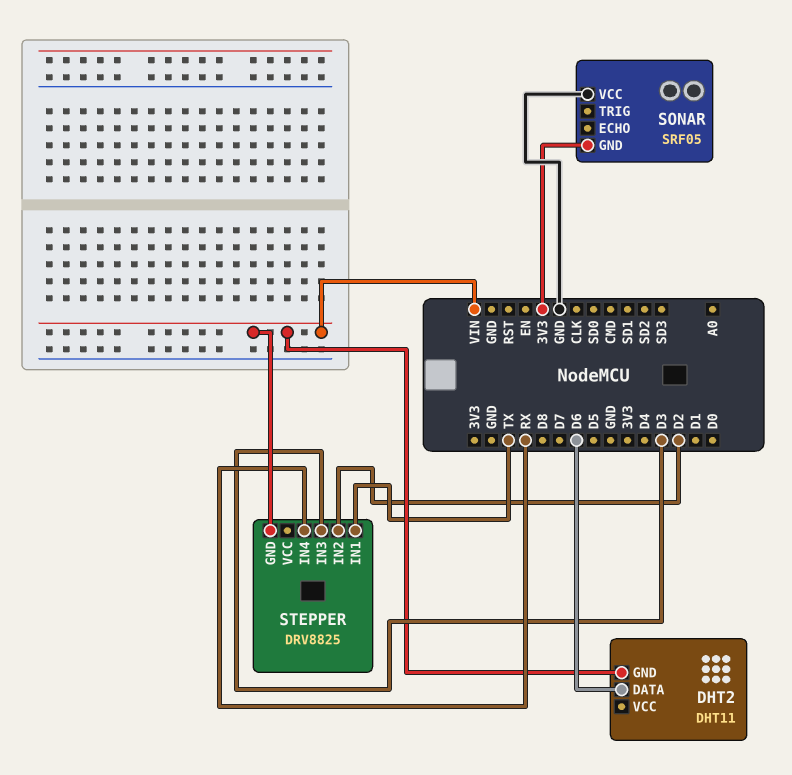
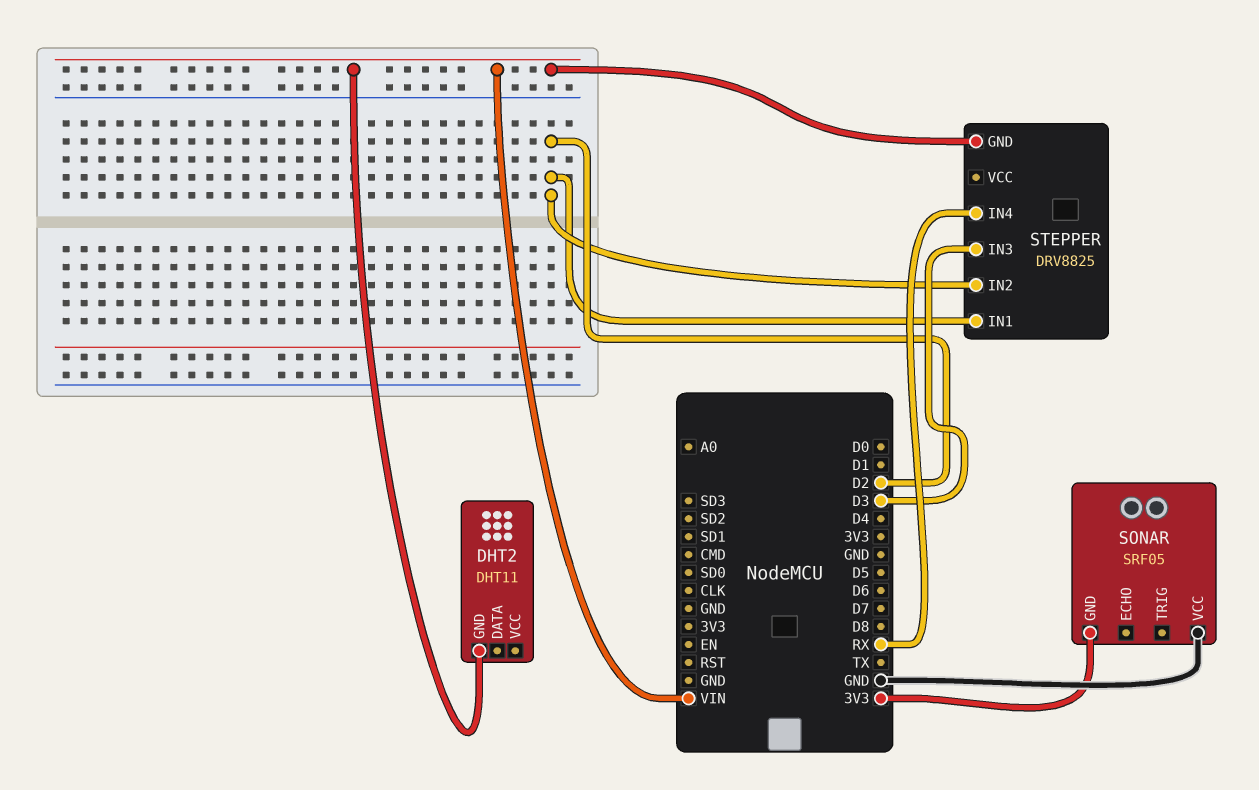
DHT2 pin DATA: D6 -> none
STEPPER pin IN1: TX -> D2

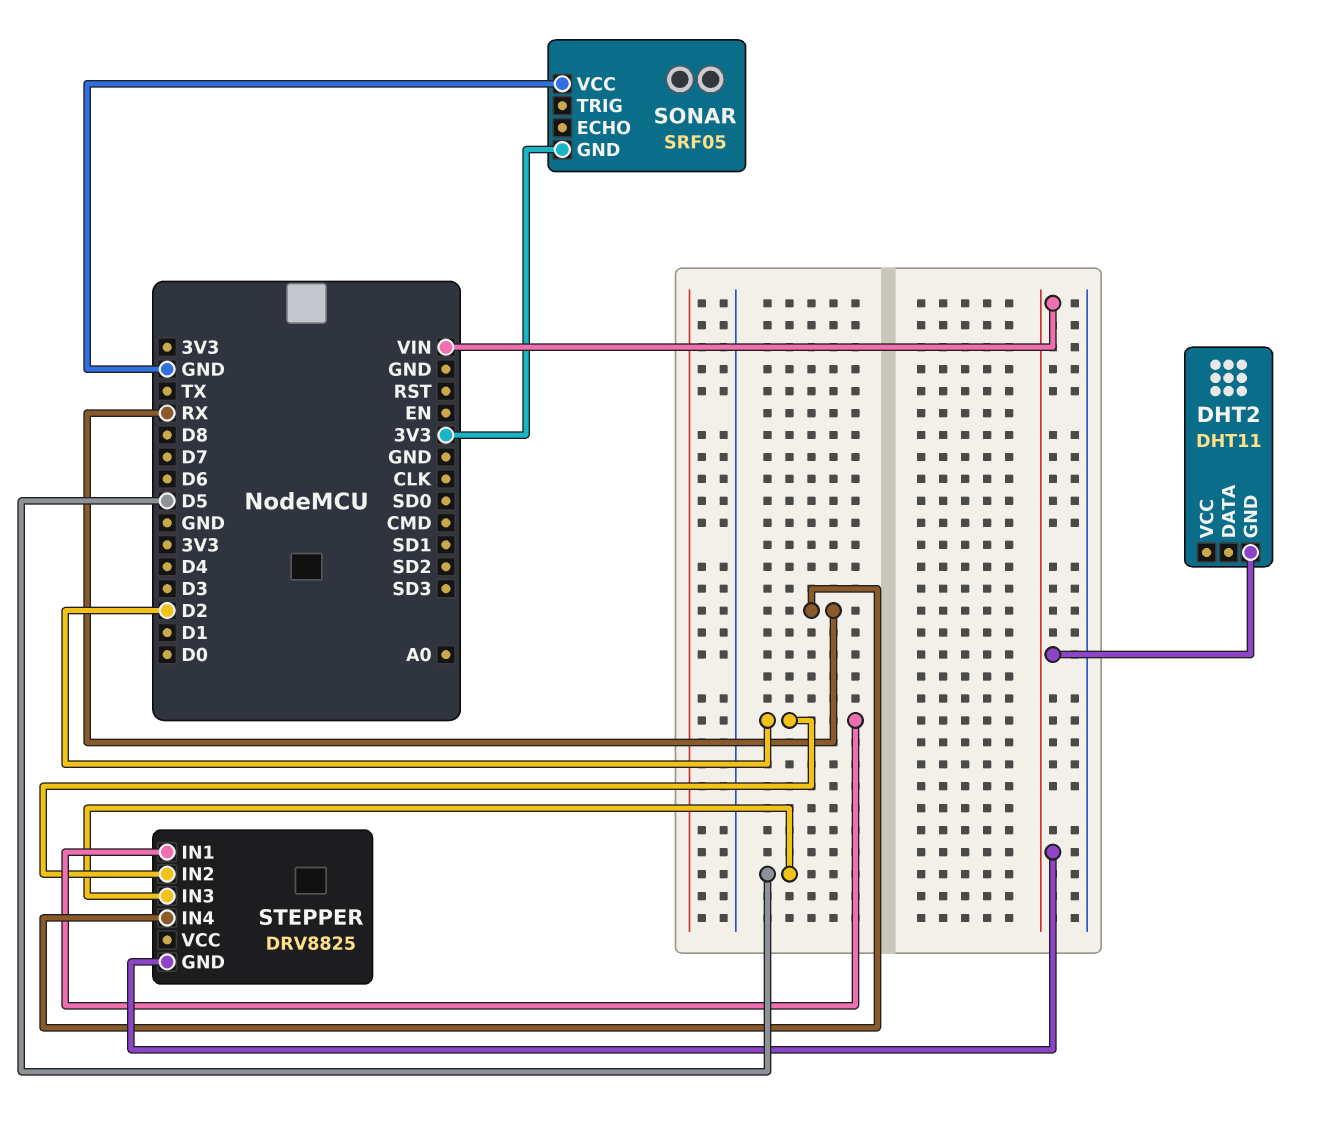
STEPPER pin IN3: D3 -> D5

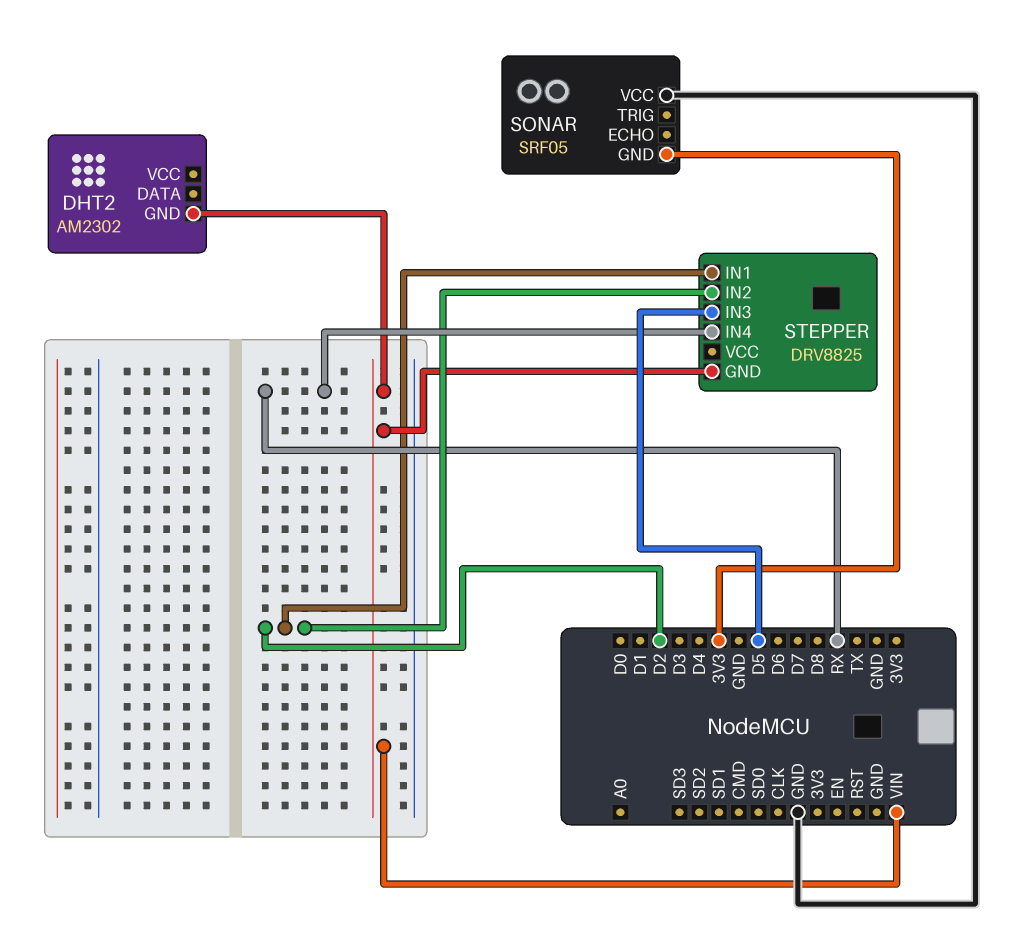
DHT2: DHT11 -> AM2302

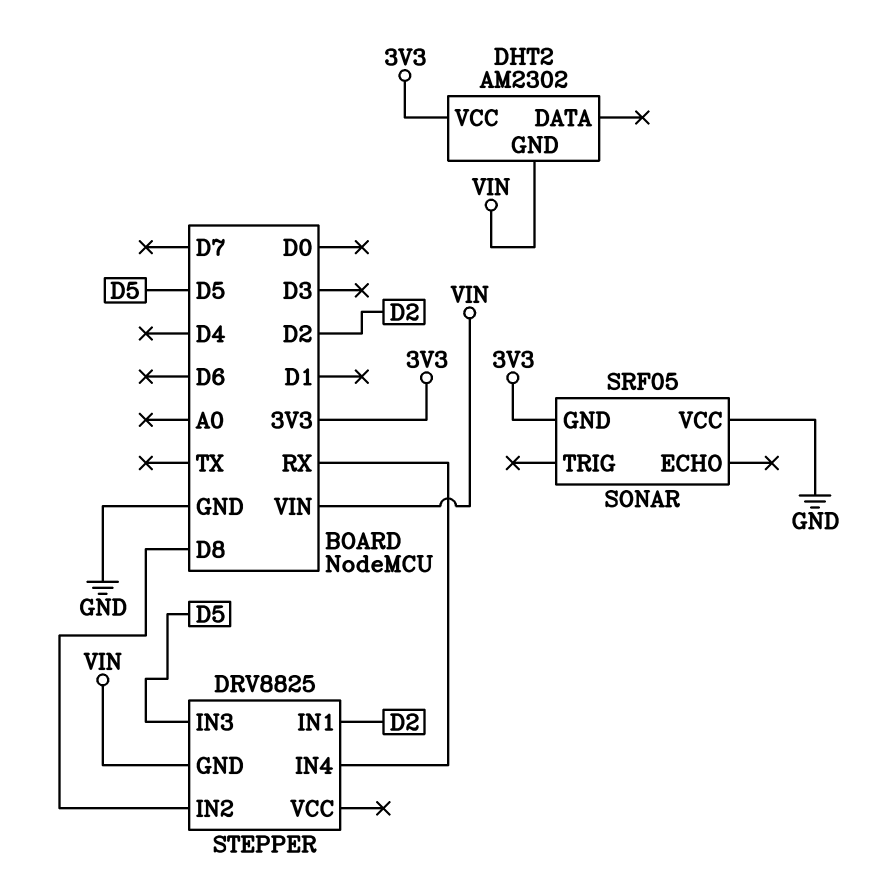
DHT2 pin VCC: none -> 3V3
STEPPER pin IN2: D2 -> D8

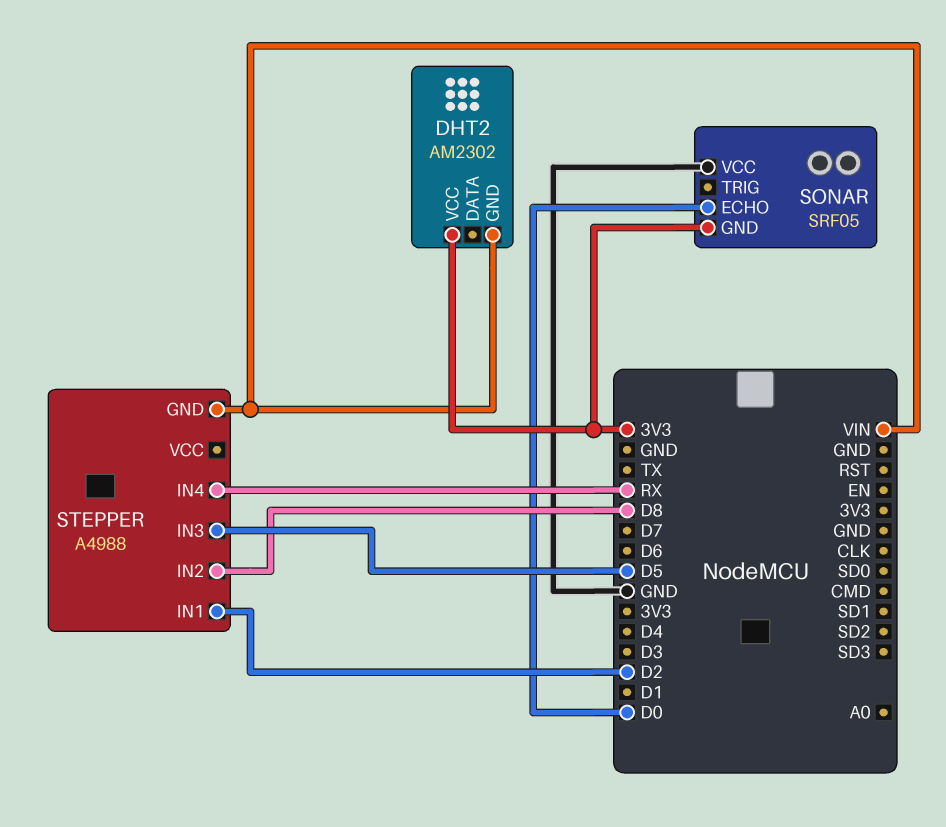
SONAR pin ECHO: none -> D0
STEPPER: DRV8825 -> A4988

